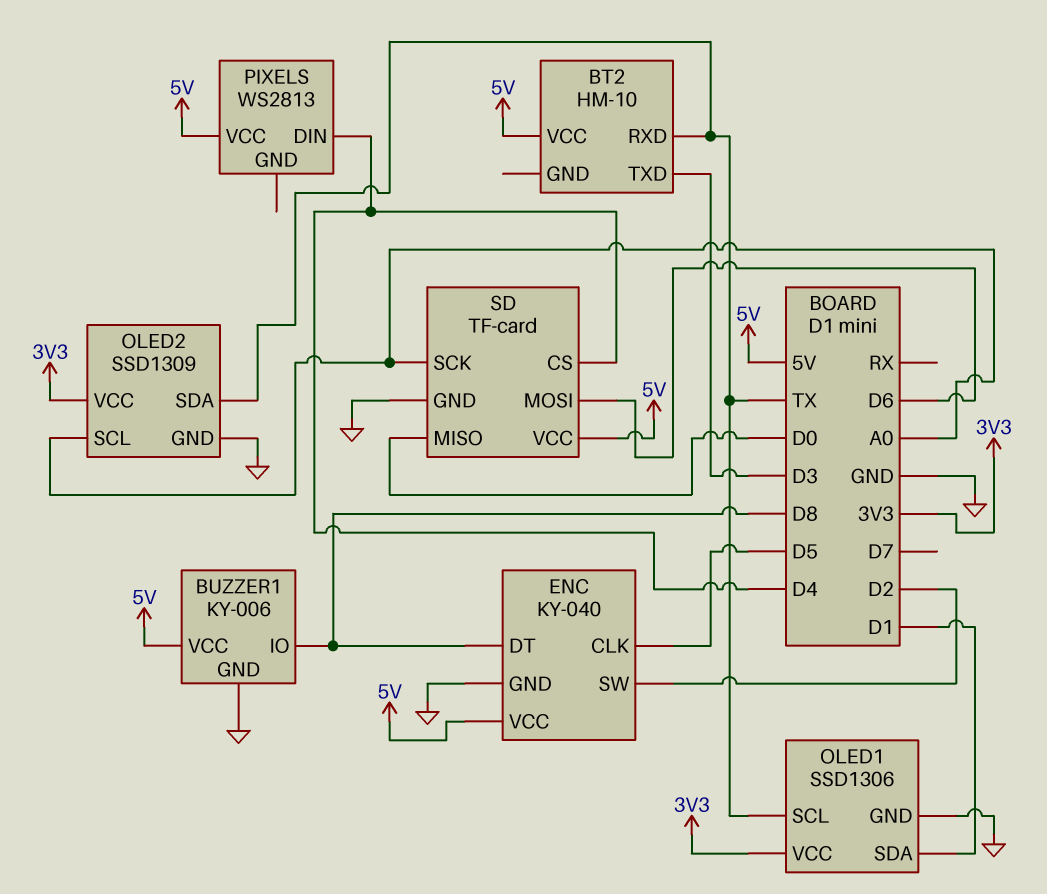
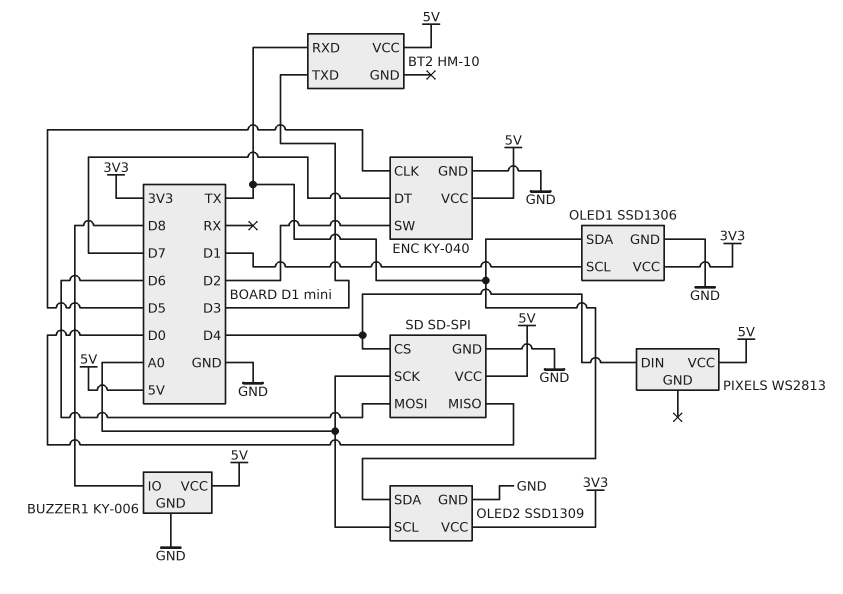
ENC pin DT: D8 -> D7
OLED1 pin SCL: TX -> D1
OLED1 pin SDA: D1 -> TX
SD: TF-card -> SD-SPI

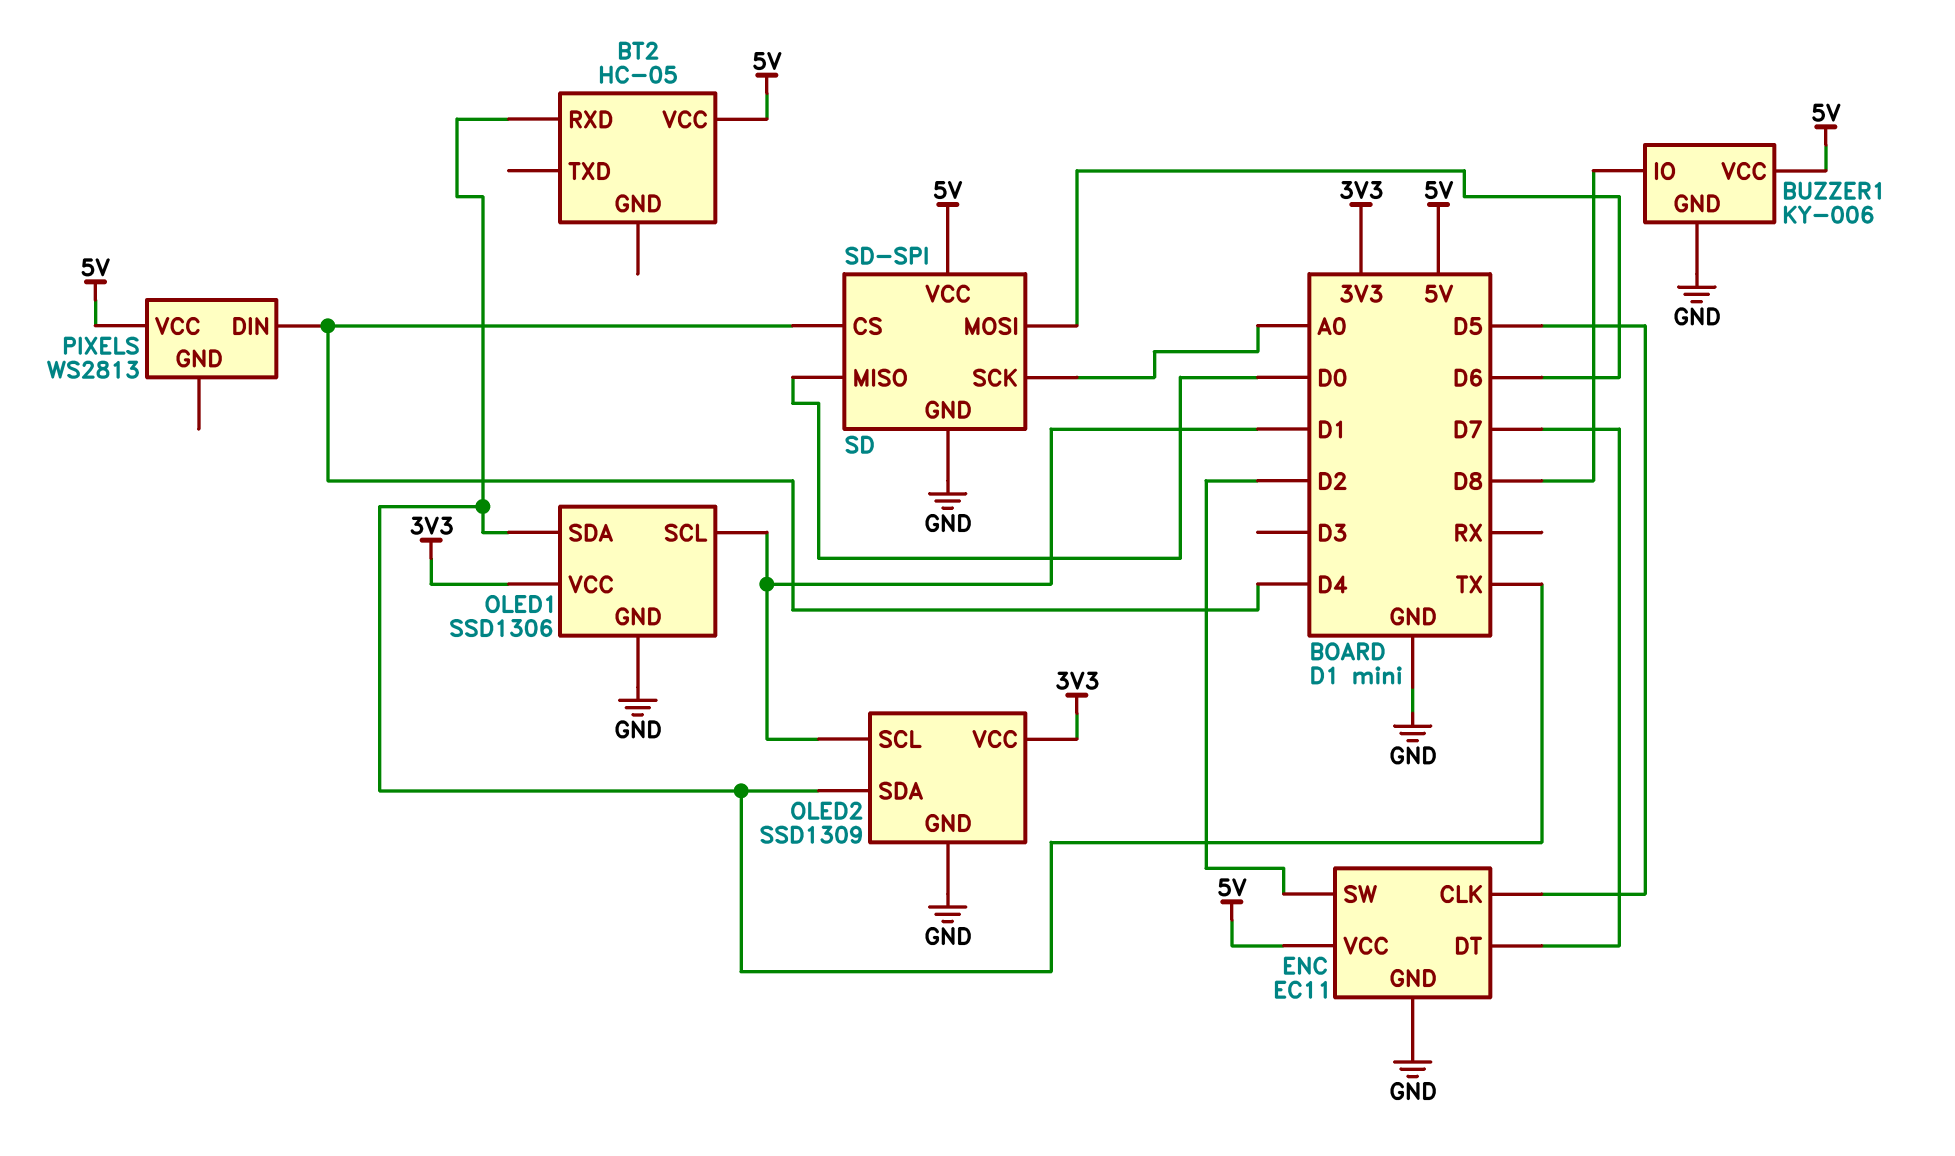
BT2: HM-10 -> HC-05
BT2 pin TXD: D3 -> none
ENC: KY-040 -> EC11
OLED2 pin SCL: A0 -> D1

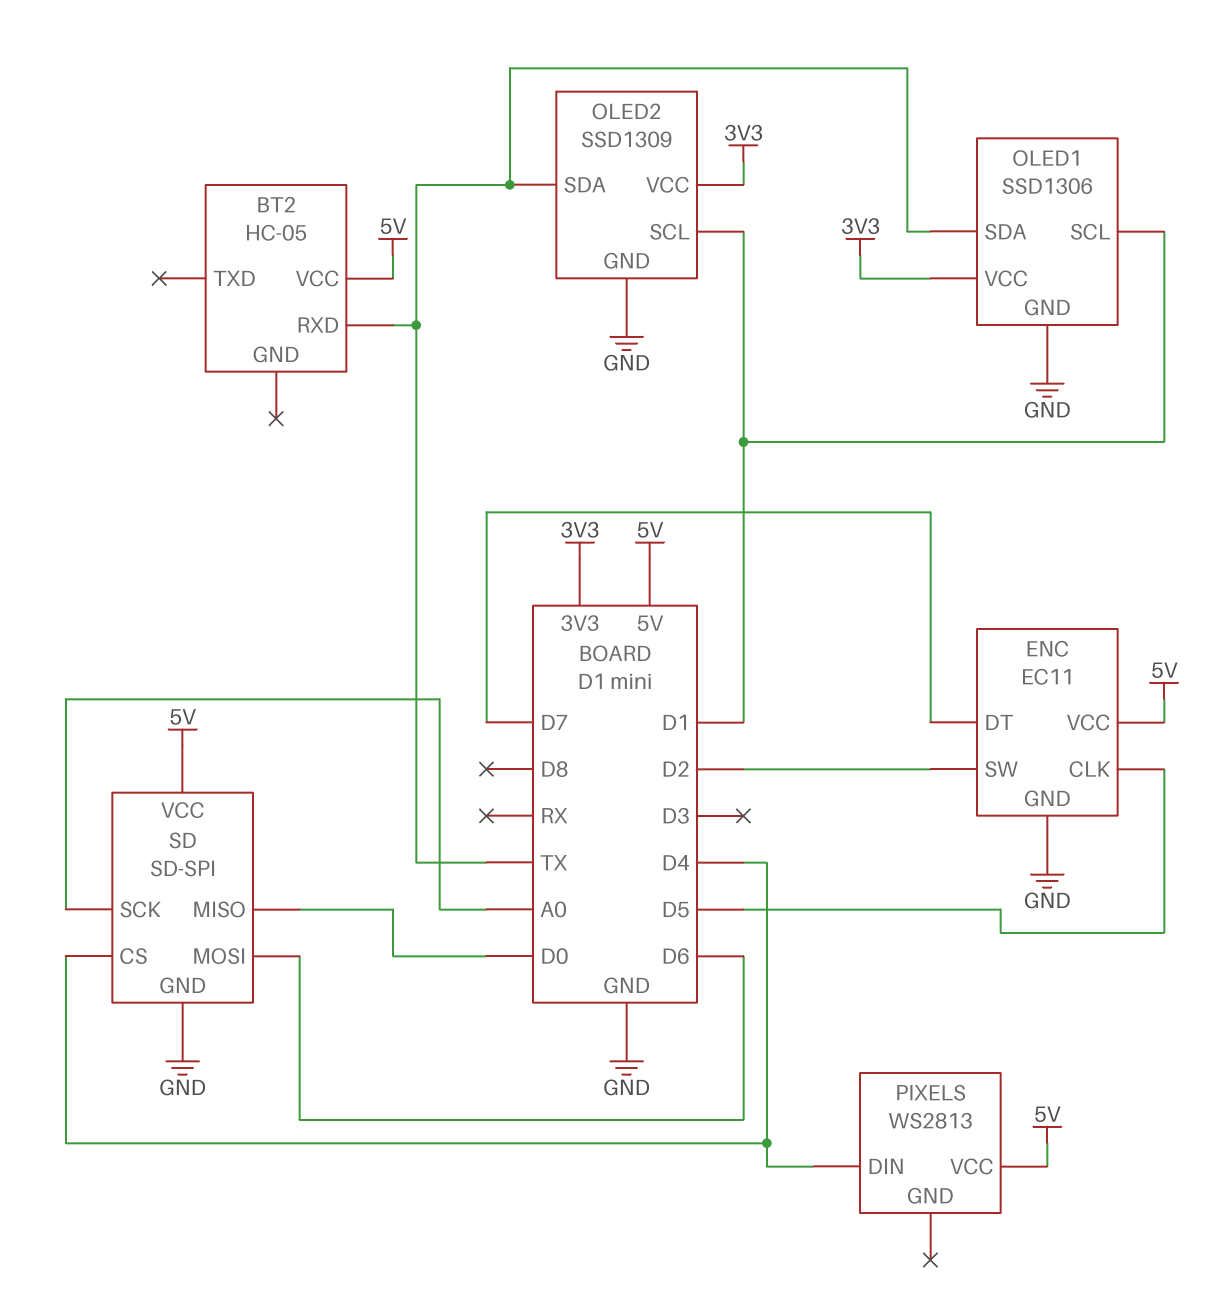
BUZZER1: KY-006 -> none
BUZZER1 pin GND: GND -> none
BUZZER1 pin IO: D8 -> none
BUZZER1 pin VCC: 5V -> none

